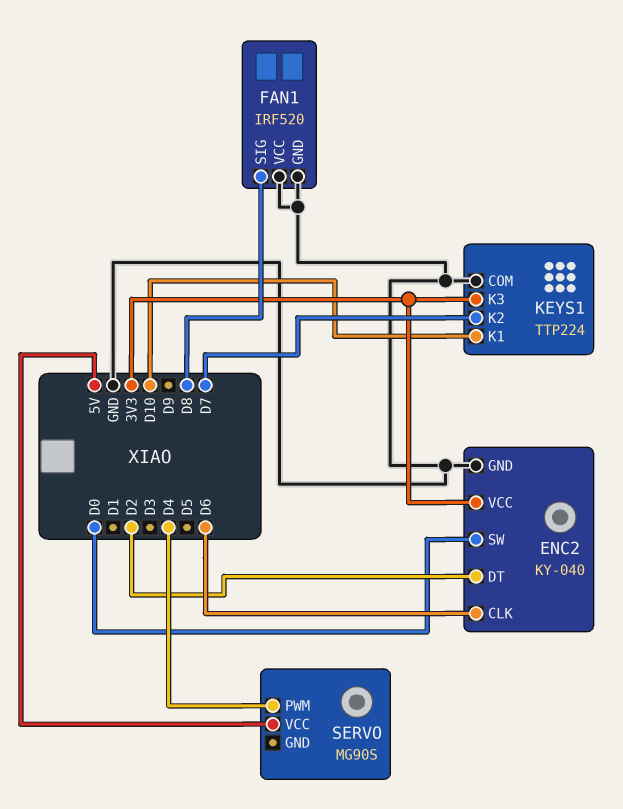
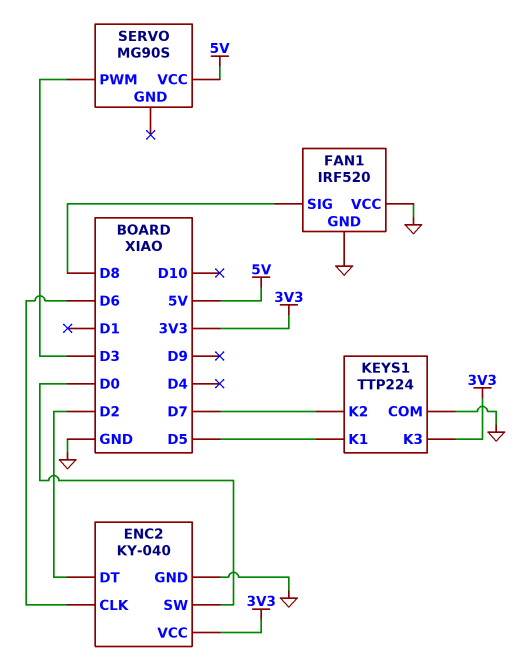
KEYS1 pin K1: D10 -> D5
SERVO pin PWM: D4 -> D3

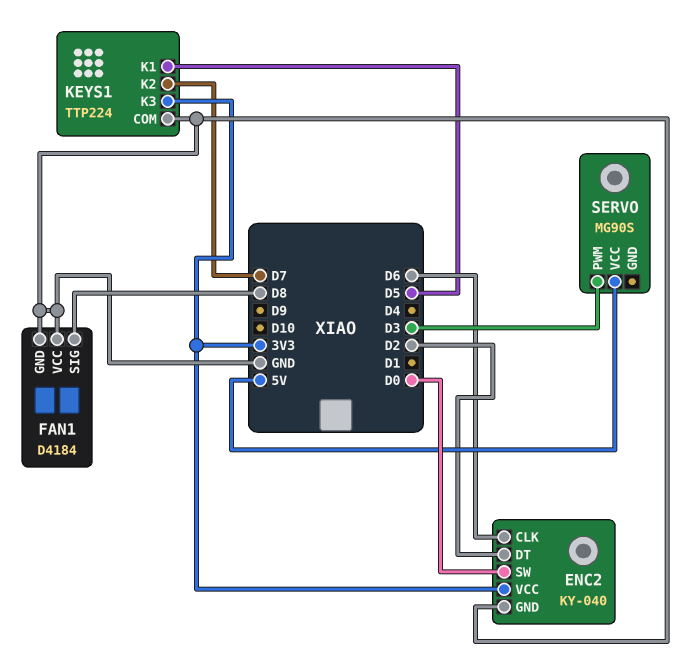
FAN1: IRF520 -> D4184

